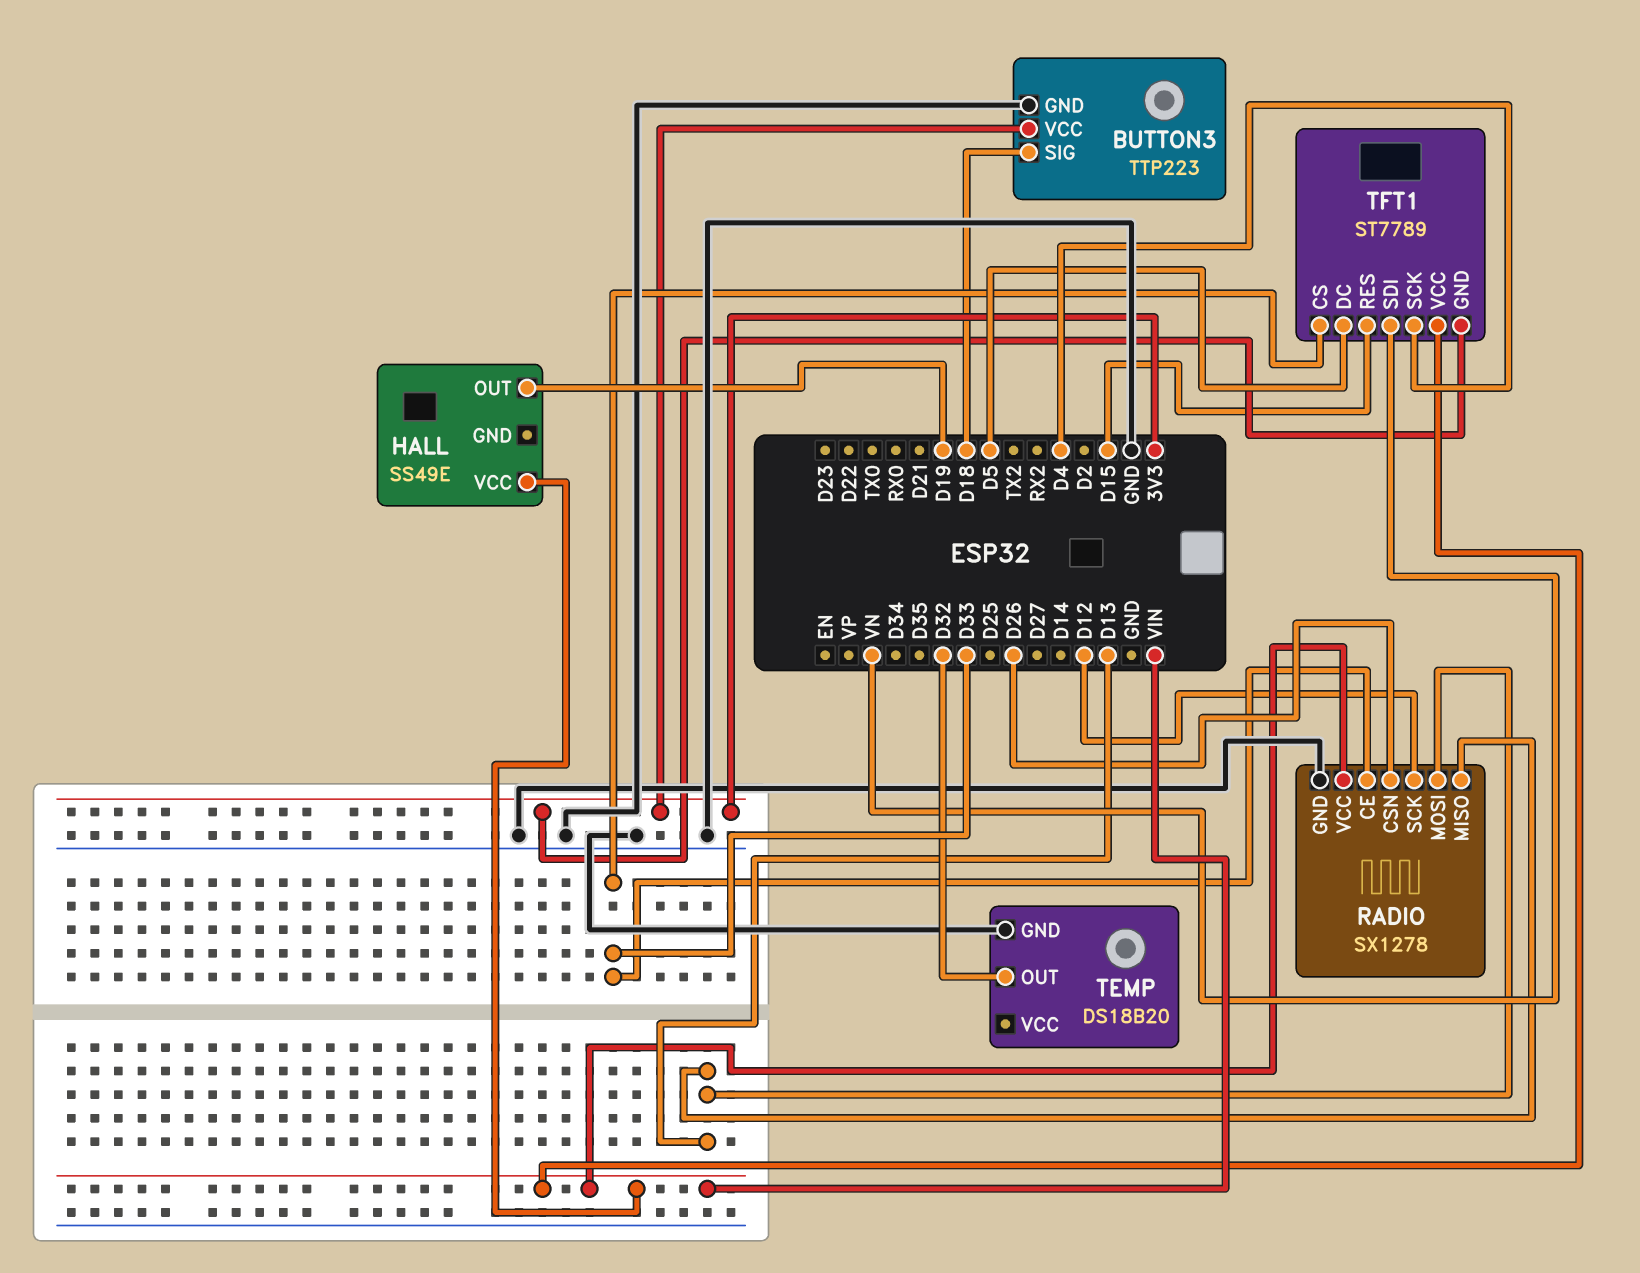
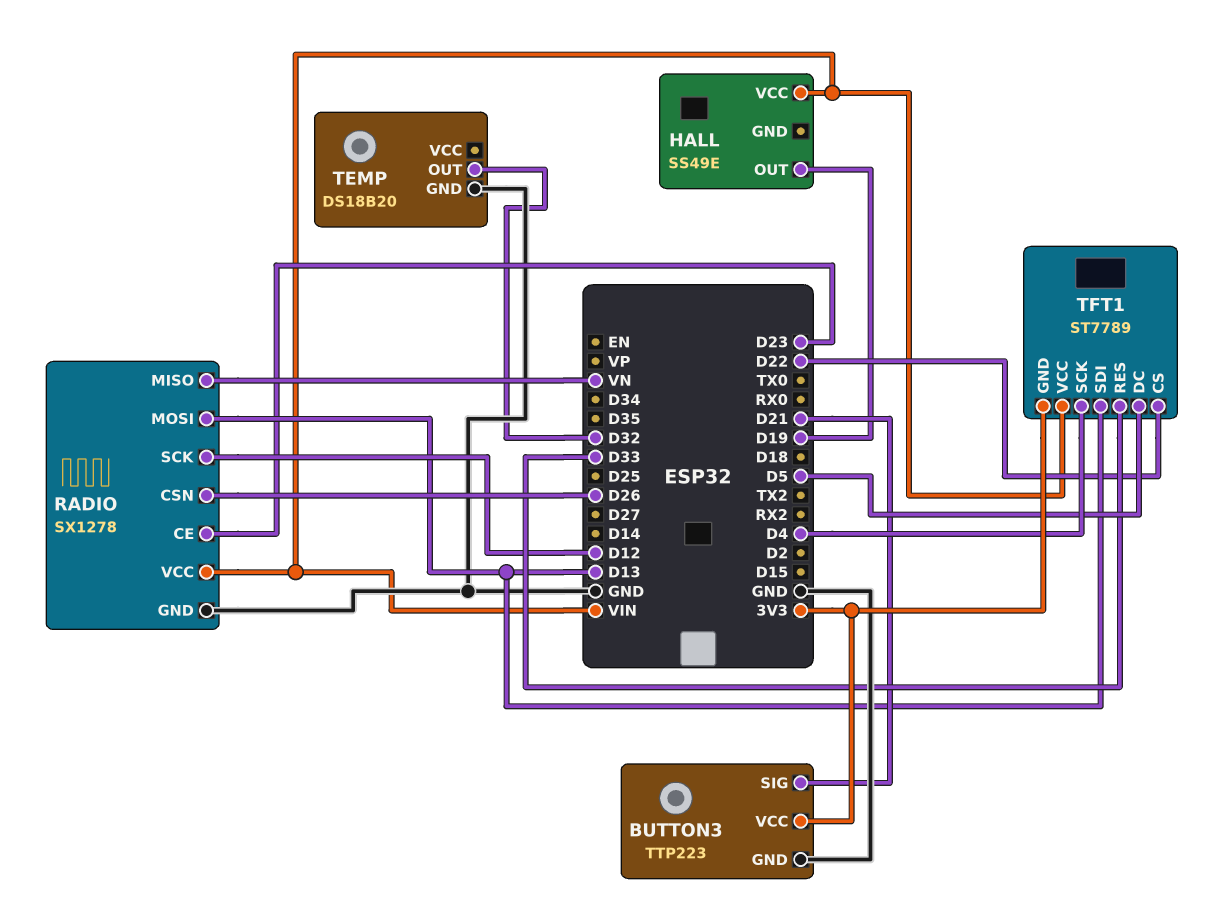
BUTTON3 pin SIG: D18 -> D21
RADIO pin CE: D33 -> D23
RADIO pin MISO: D13 -> VN
TFT1 pin CS: D33 -> D22
TFT1 pin RES: D15 -> D33
TFT1 pin SDI: VN -> D13

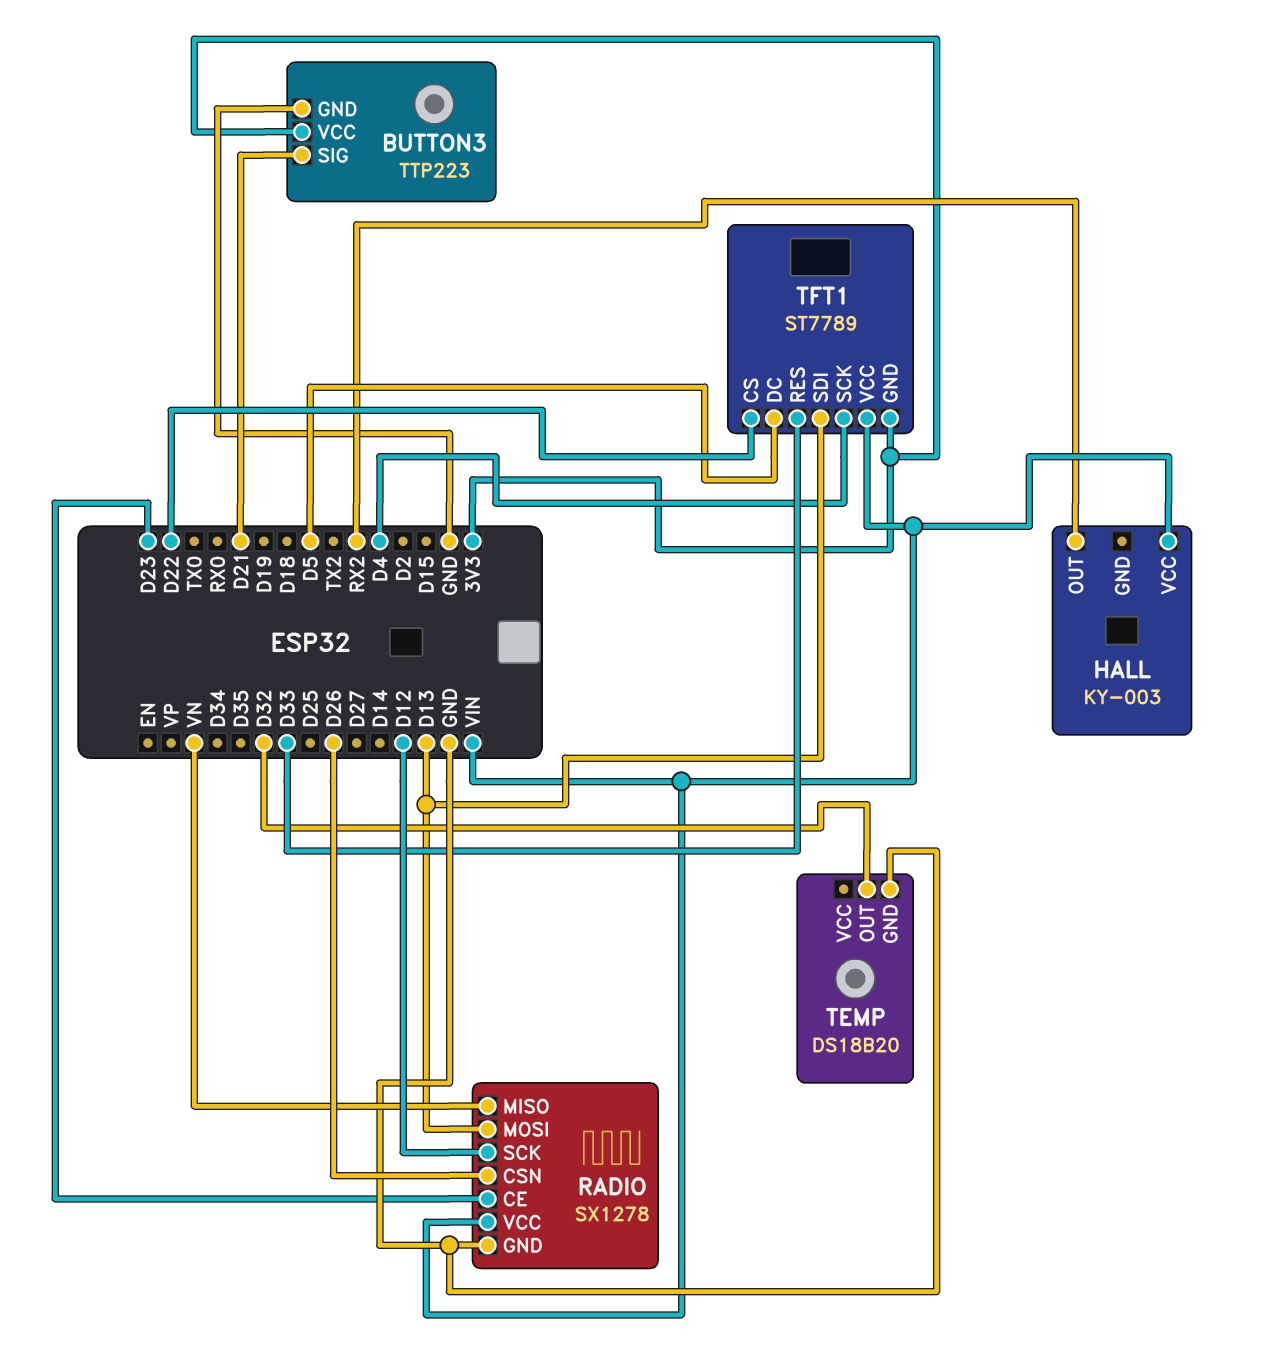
HALL: SS49E -> KY-003
HALL pin OUT: D19 -> RX2

